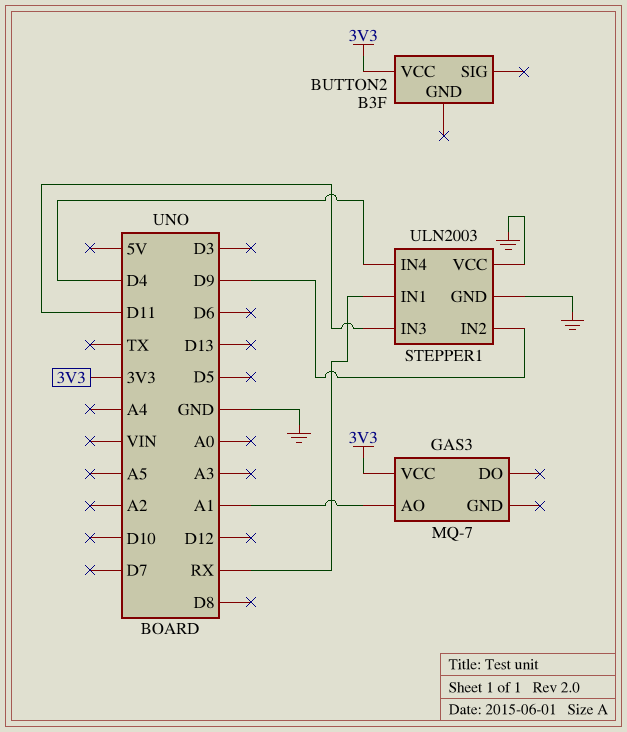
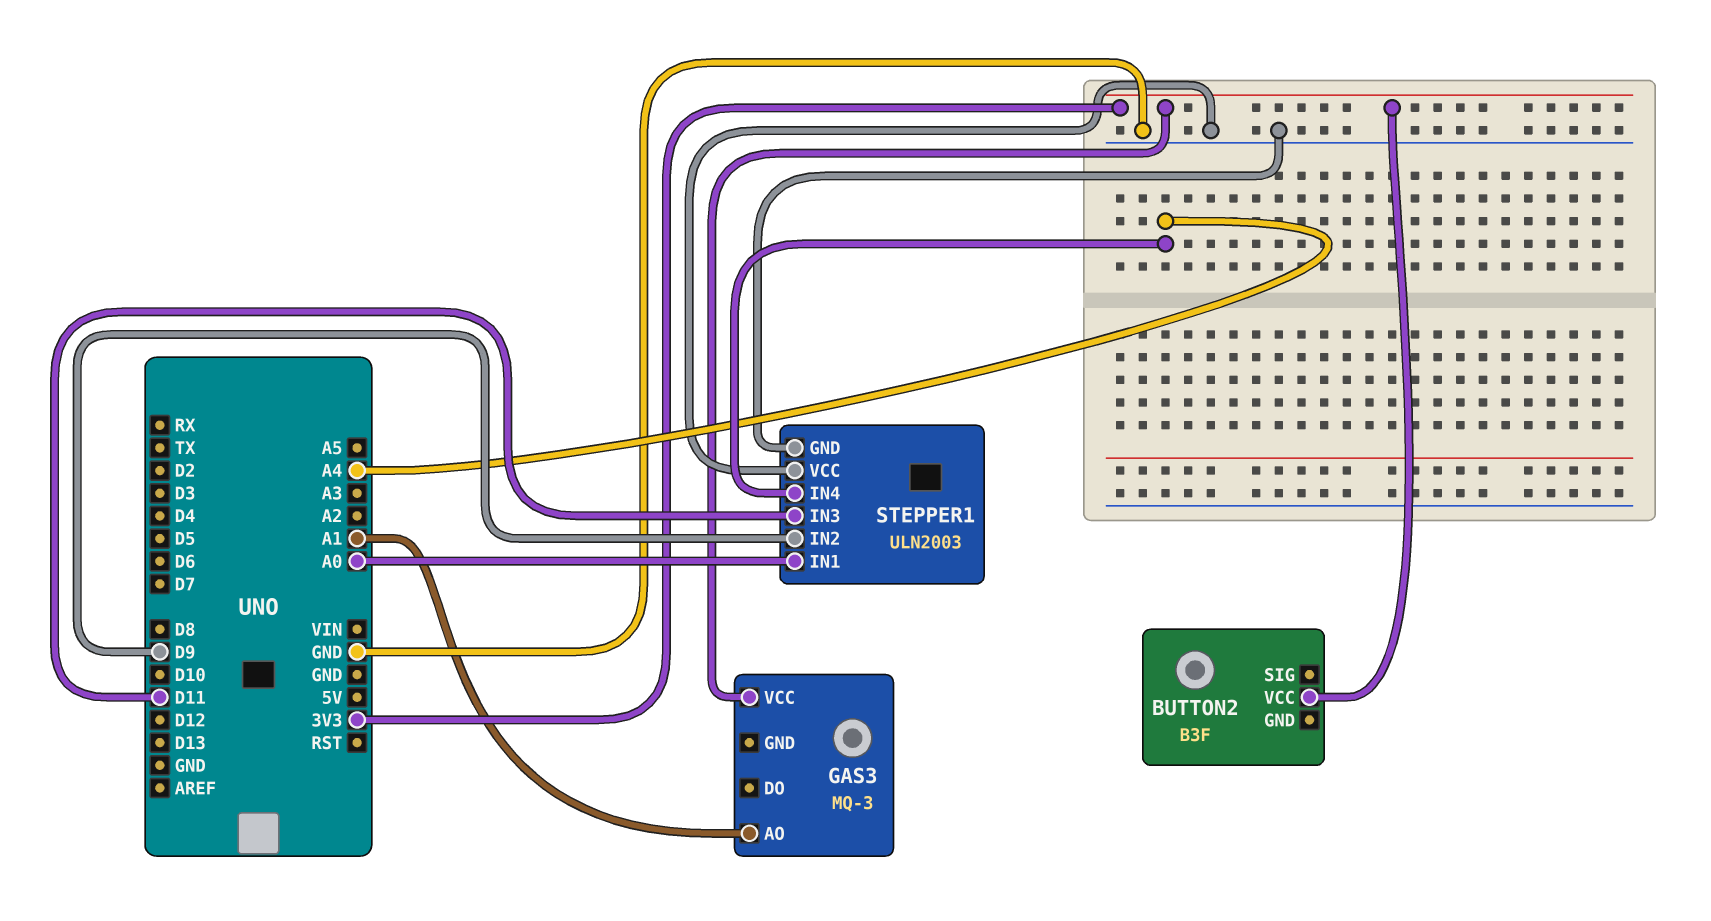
GAS3: MQ-7 -> MQ-3
STEPPER1 pin IN1: RX -> A0
STEPPER1 pin IN4: D4 -> A4

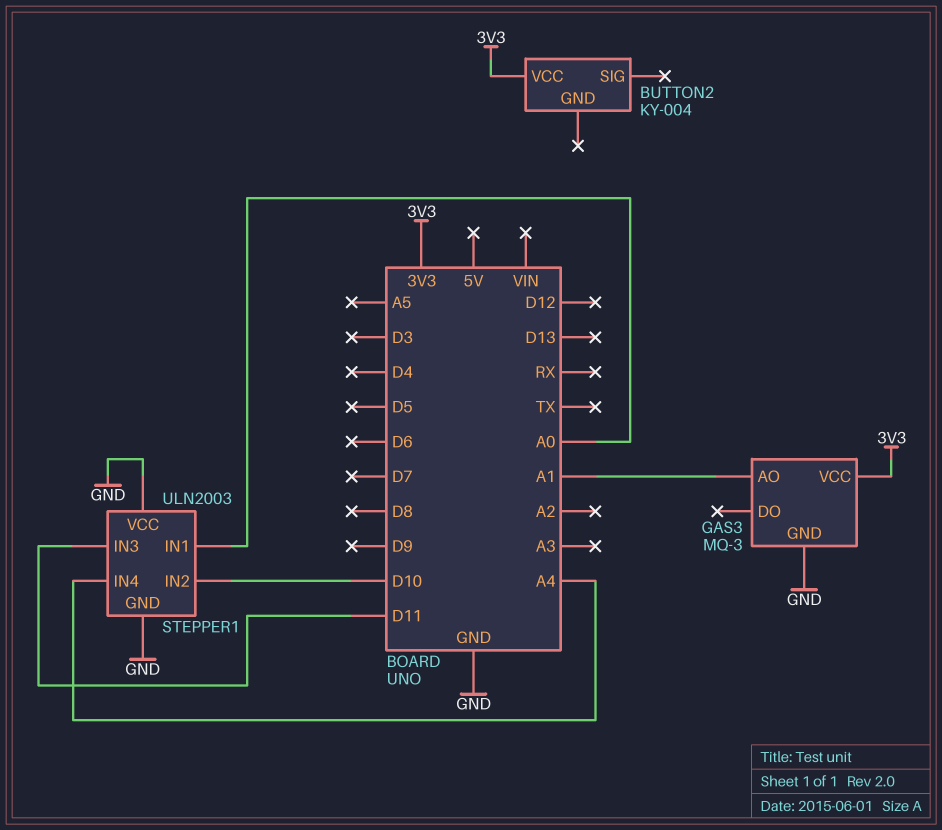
BUTTON2: B3F -> KY-004
GAS3 pin GND: none -> GND
STEPPER1 pin IN2: D9 -> D10

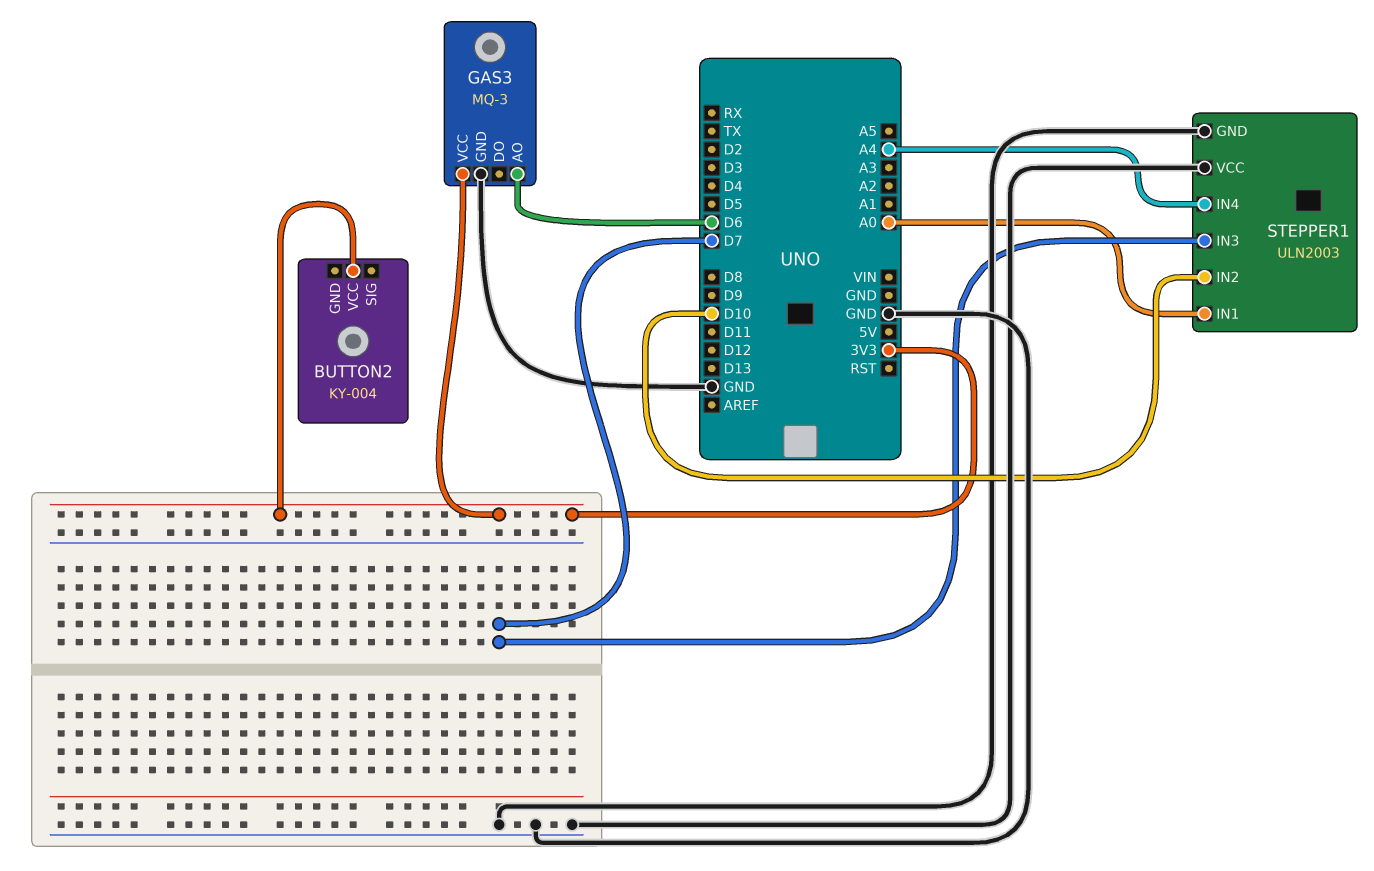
GAS3 pin AO: A1 -> D6
STEPPER1 pin IN3: D11 -> D7

